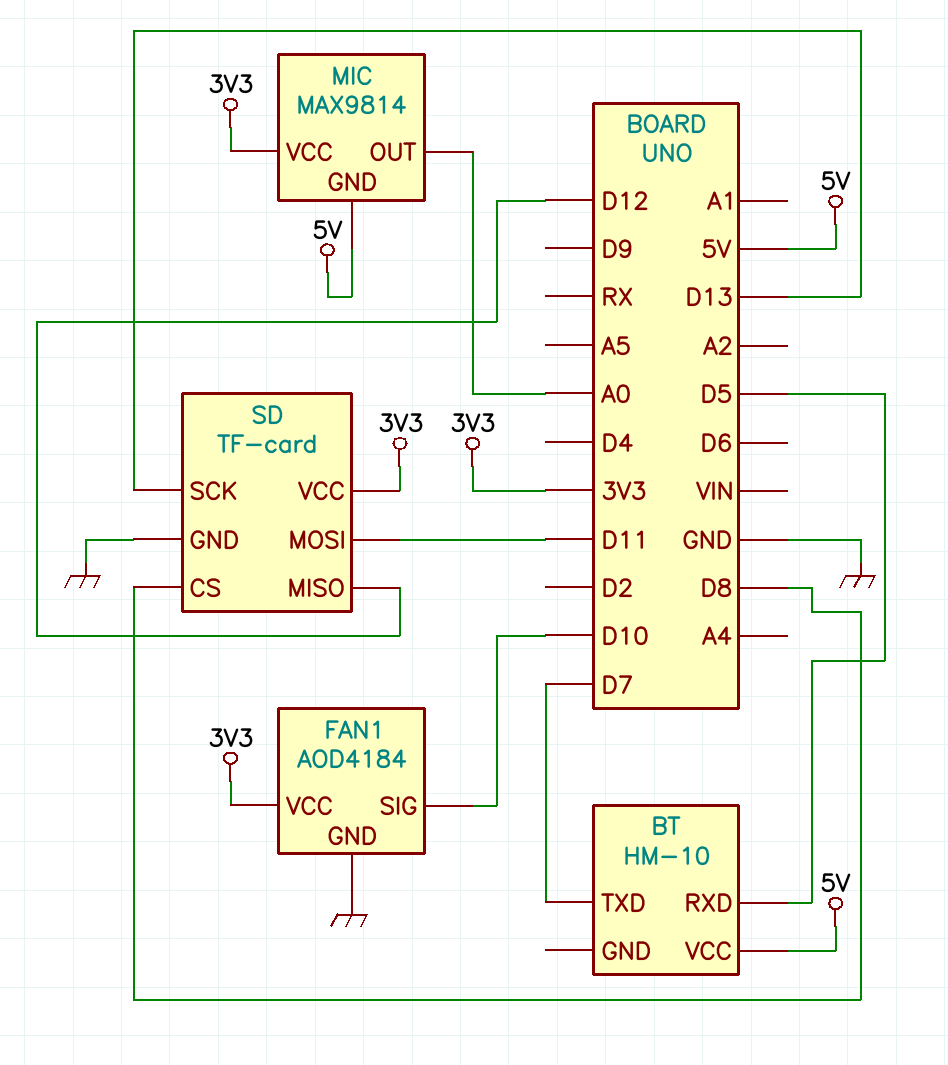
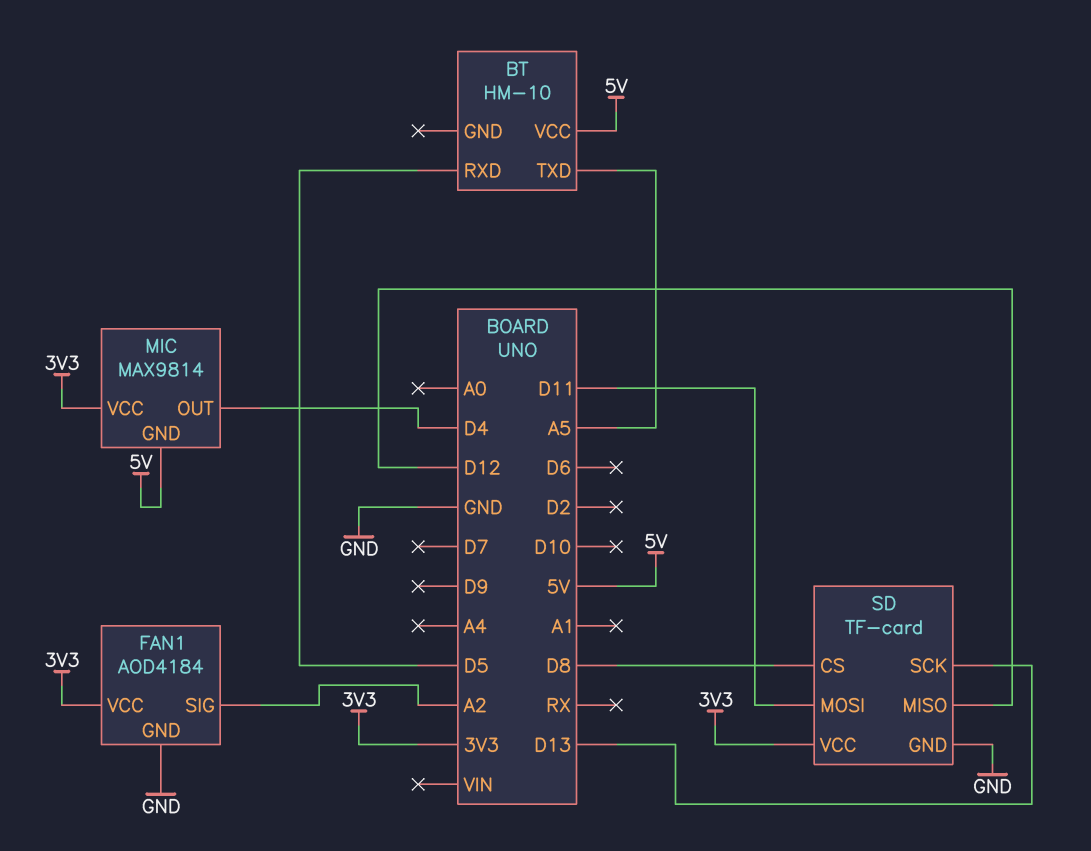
BT pin TXD: D7 -> A5
FAN1 pin SIG: D10 -> A2
MIC pin OUT: A0 -> D4

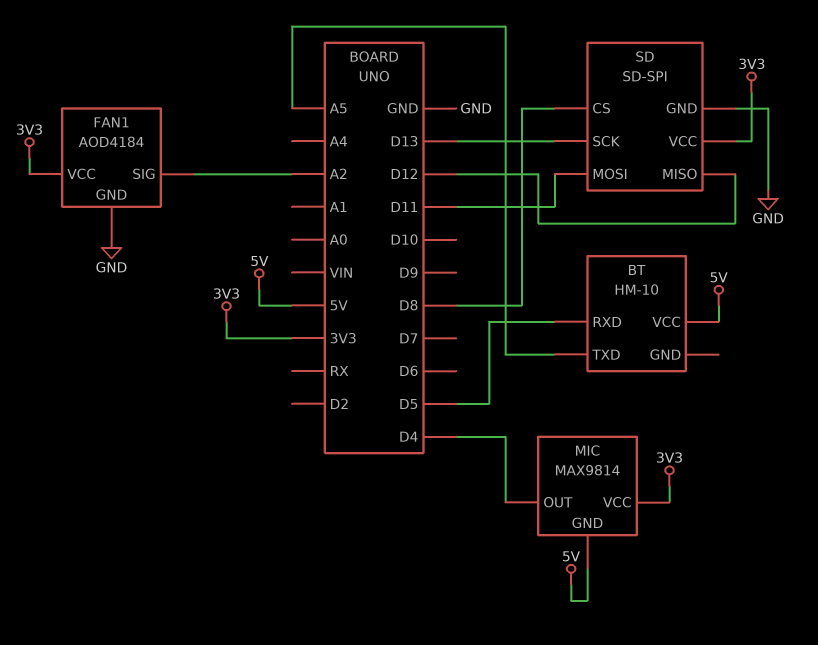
SD: TF-card -> SD-SPI

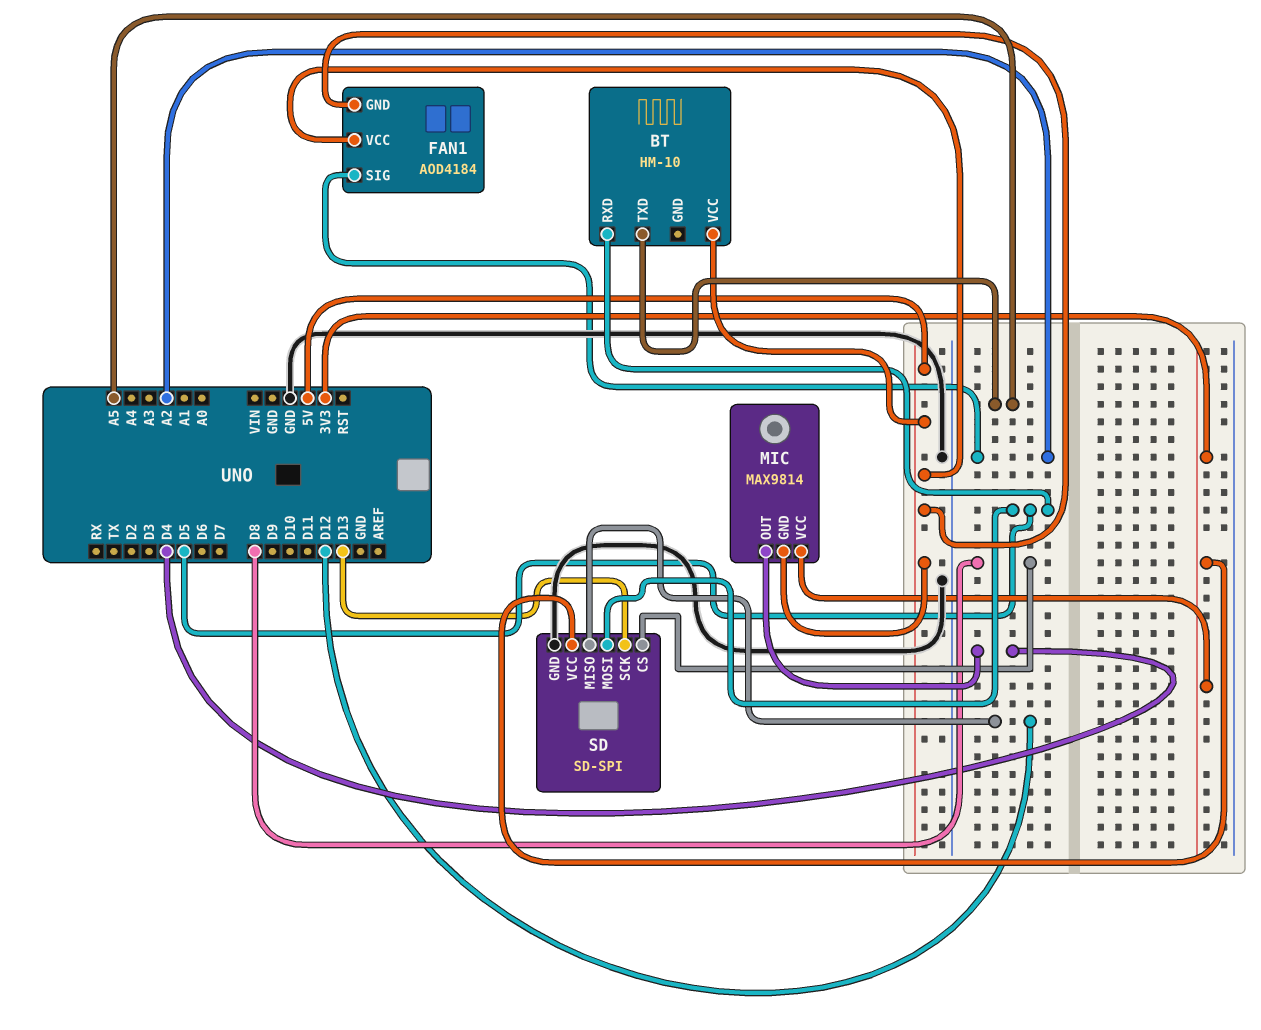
FAN1 pin GND: GND -> 5V
FAN1 pin VCC: 3V3 -> 5V
SD pin MOSI: D11 -> D5

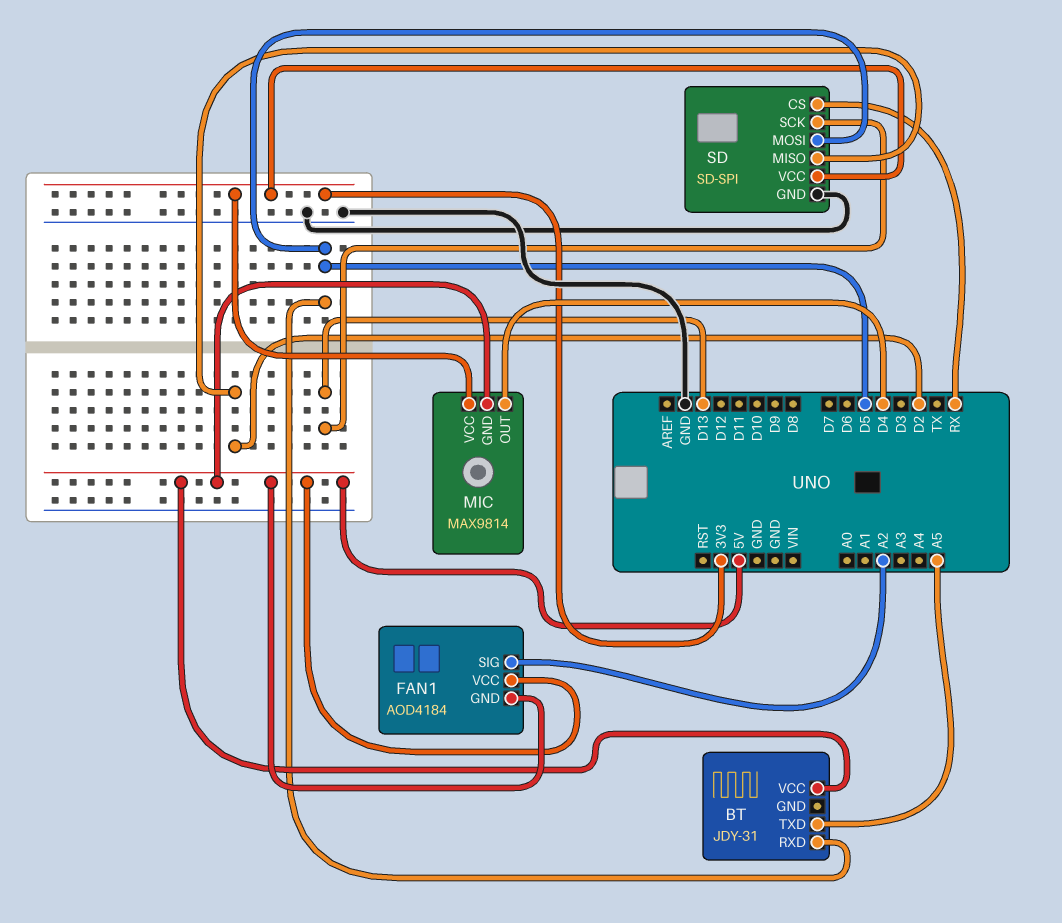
BT: HM-10 -> JDY-31
SD pin CS: D8 -> RX
SD pin MISO: D12 -> D2

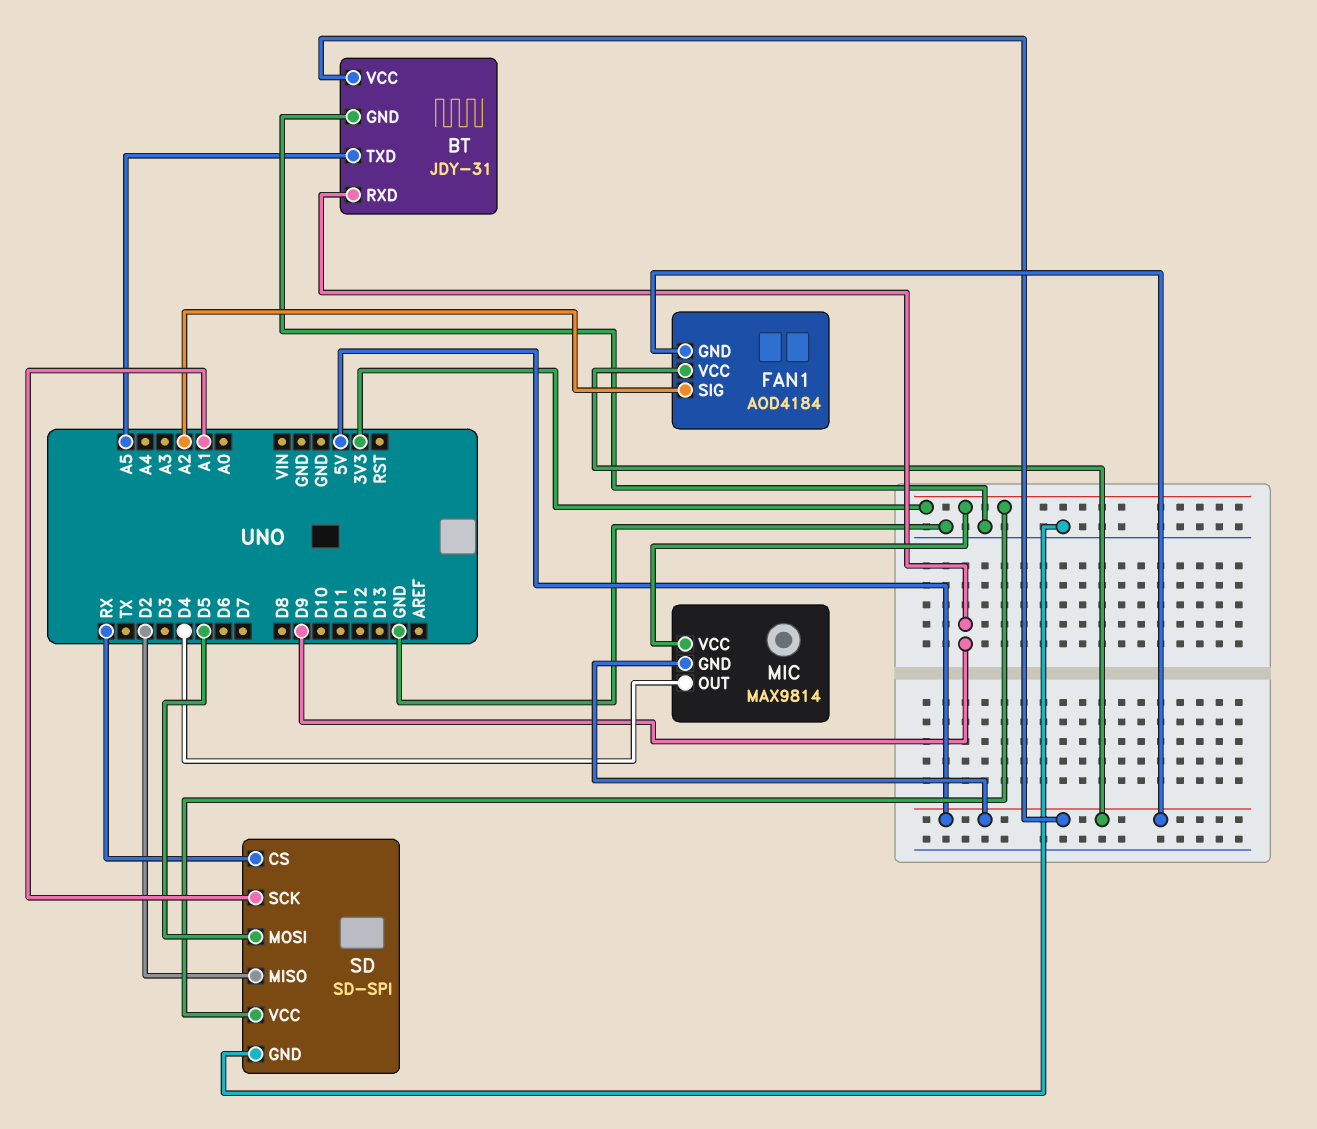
BT pin GND: none -> GND
BT pin RXD: D5 -> D9
SD pin SCK: D13 -> A1

